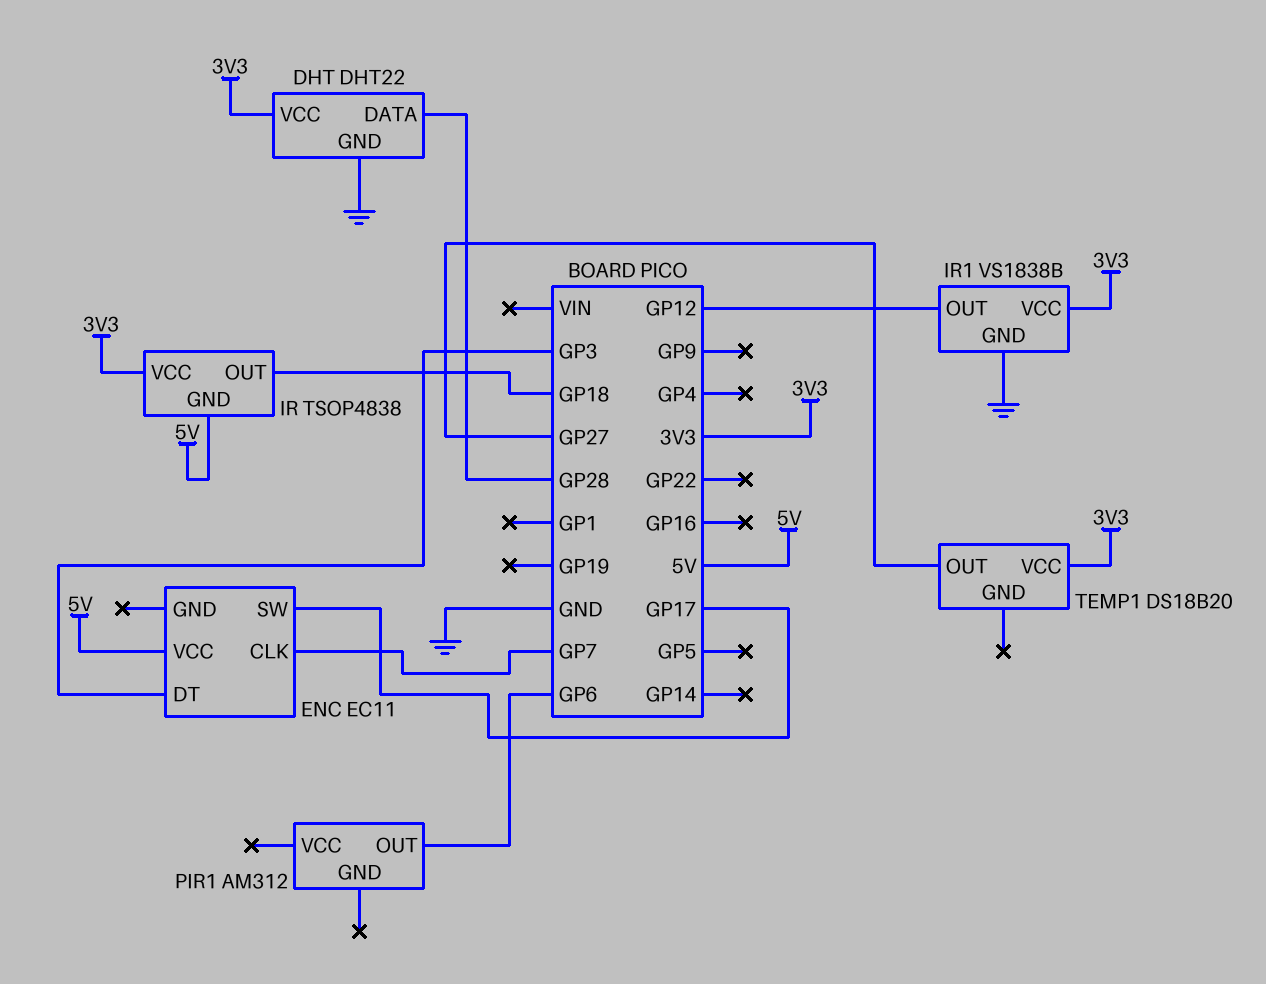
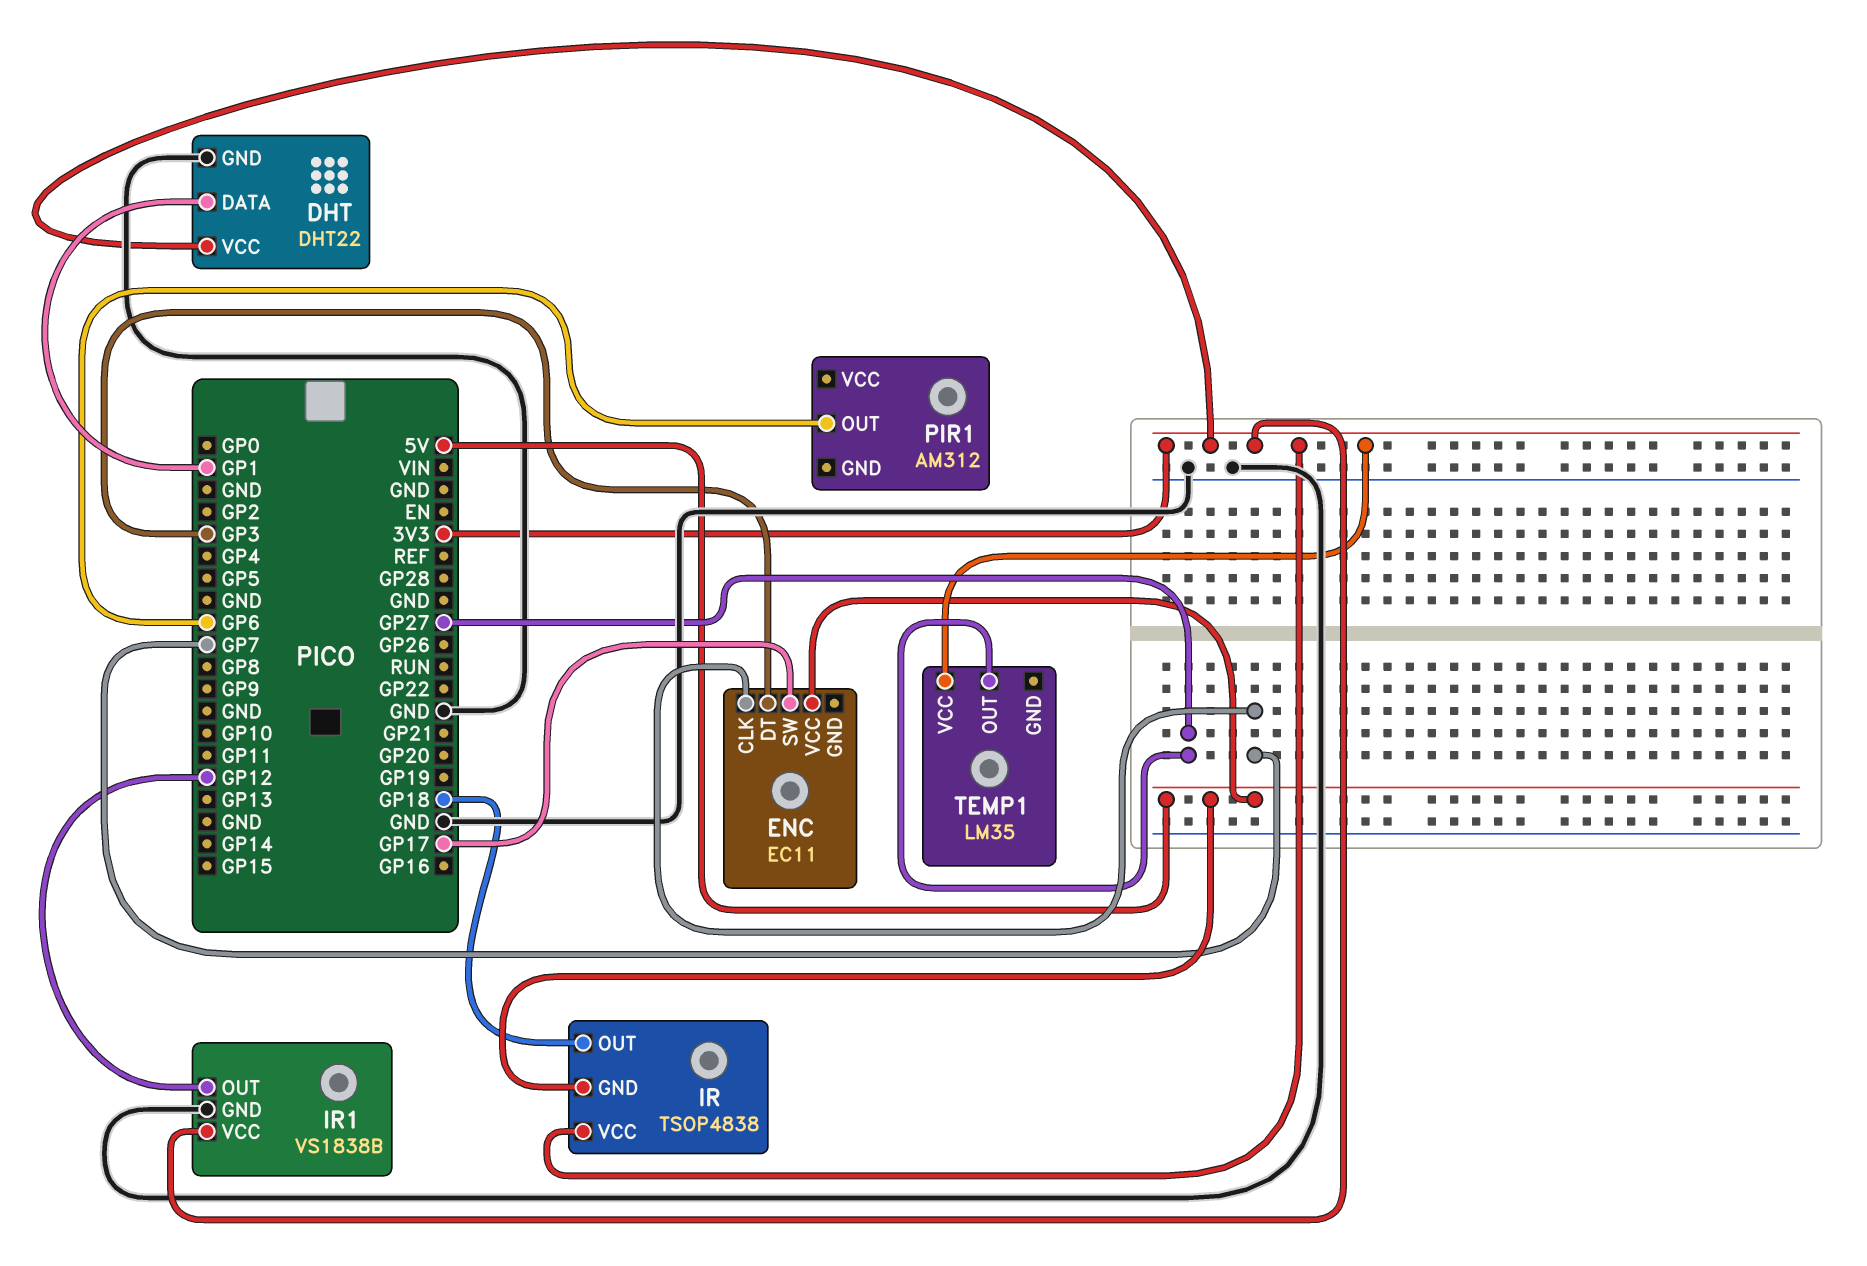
DHT pin DATA: GP28 -> GP1
TEMP1: DS18B20 -> LM35

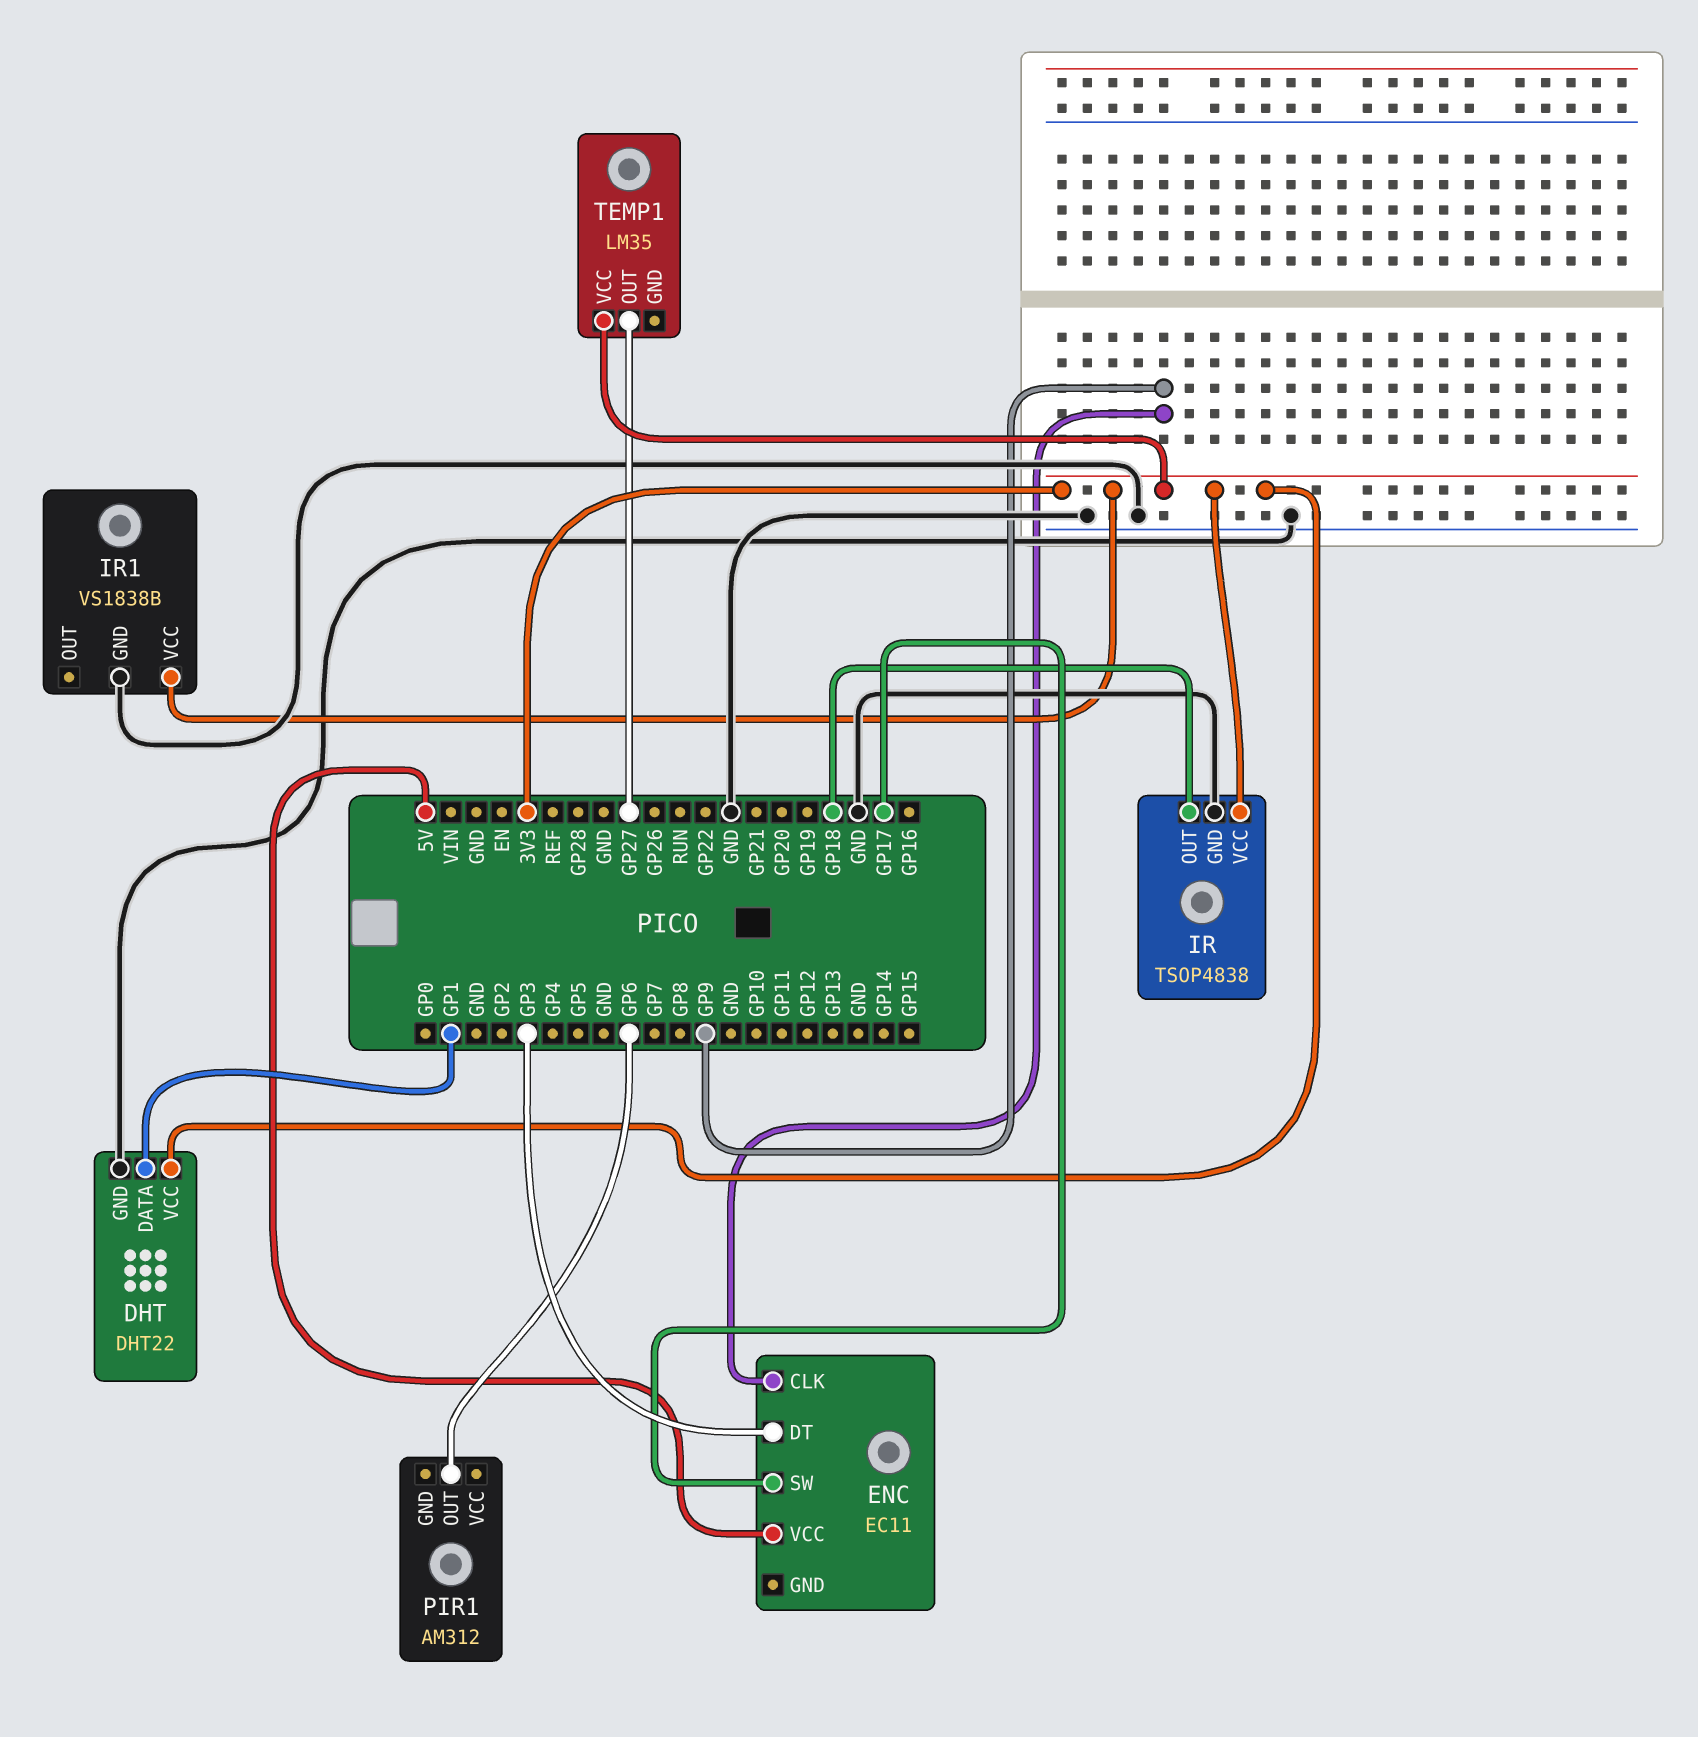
ENC pin CLK: GP7 -> GP9
IR pin GND: 5V -> GND
IR1 pin OUT: GP12 -> none

